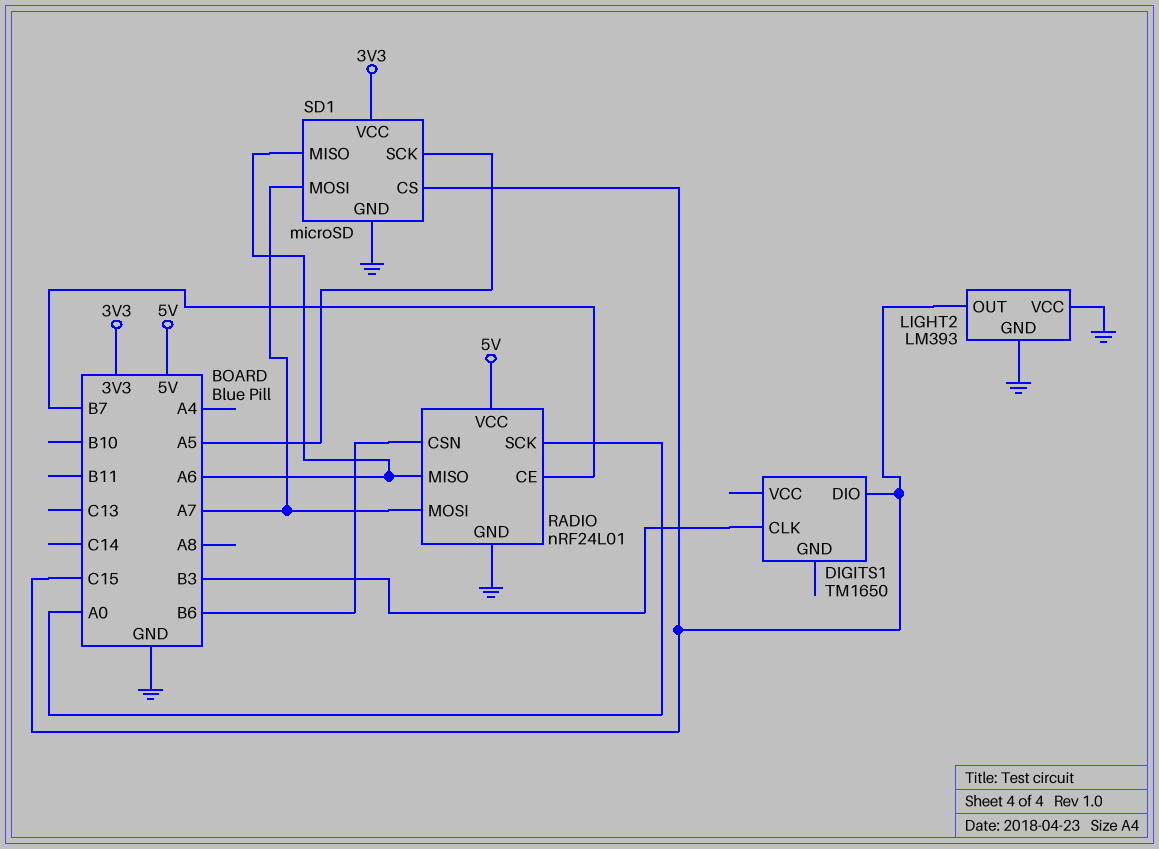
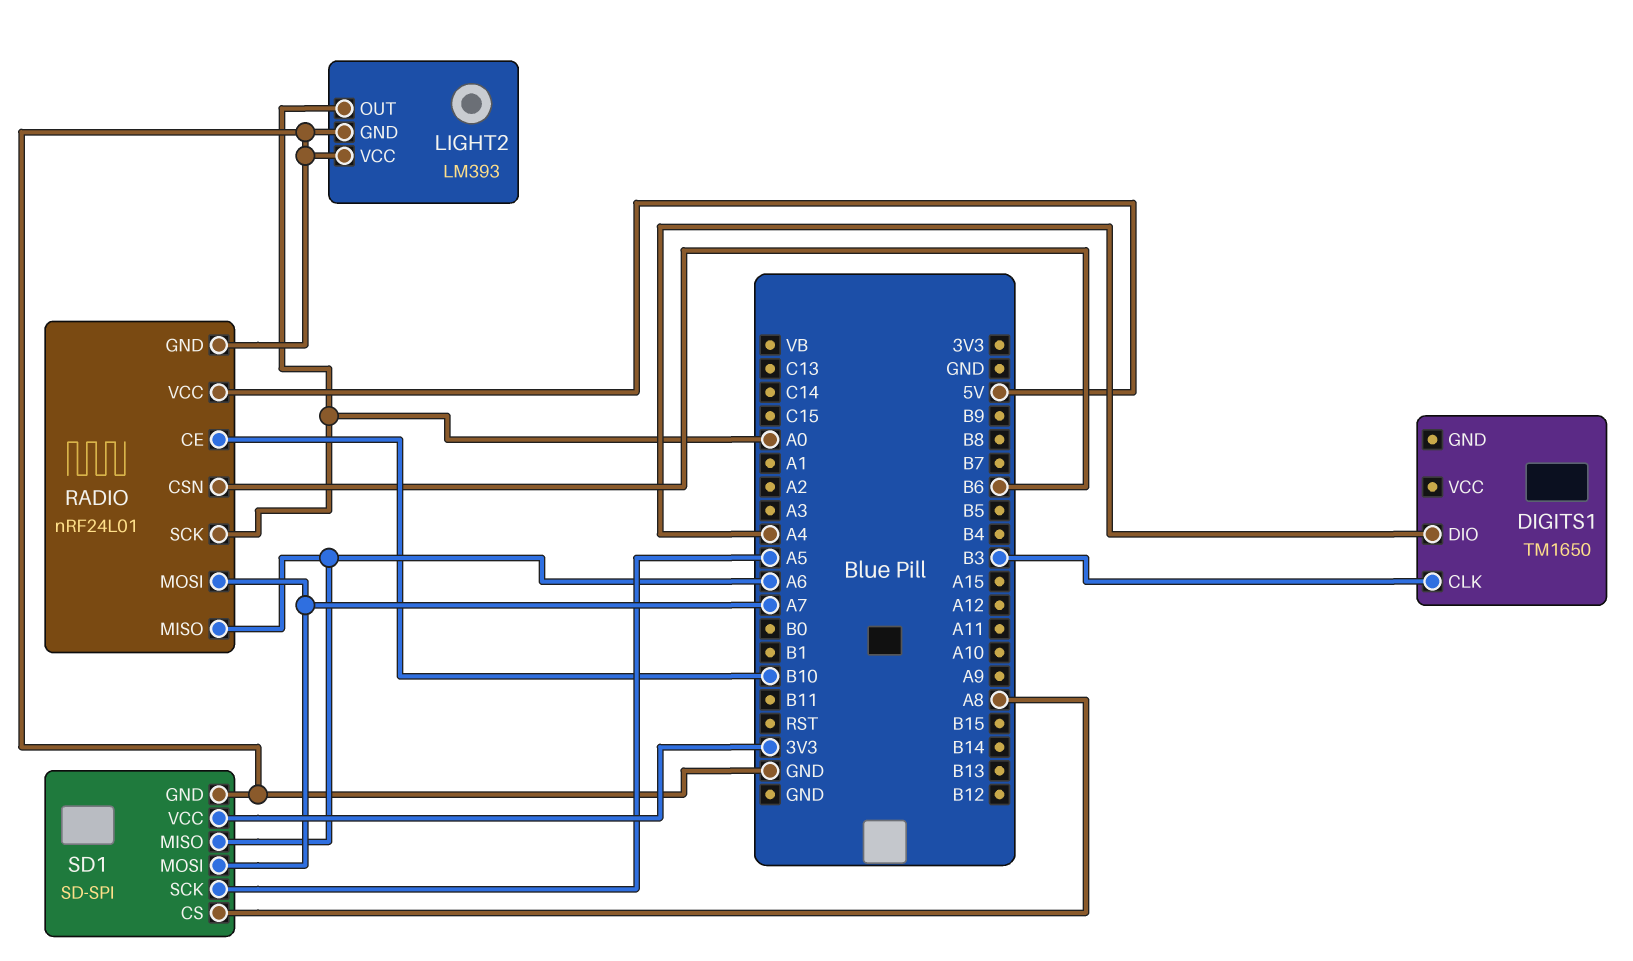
DIGITS1 pin DIO: C15 -> A4
LIGHT2 pin OUT: C15 -> A0
RADIO pin CE: B7 -> B10
SD1: microSD -> SD-SPI
SD1 pin CS: C15 -> A8

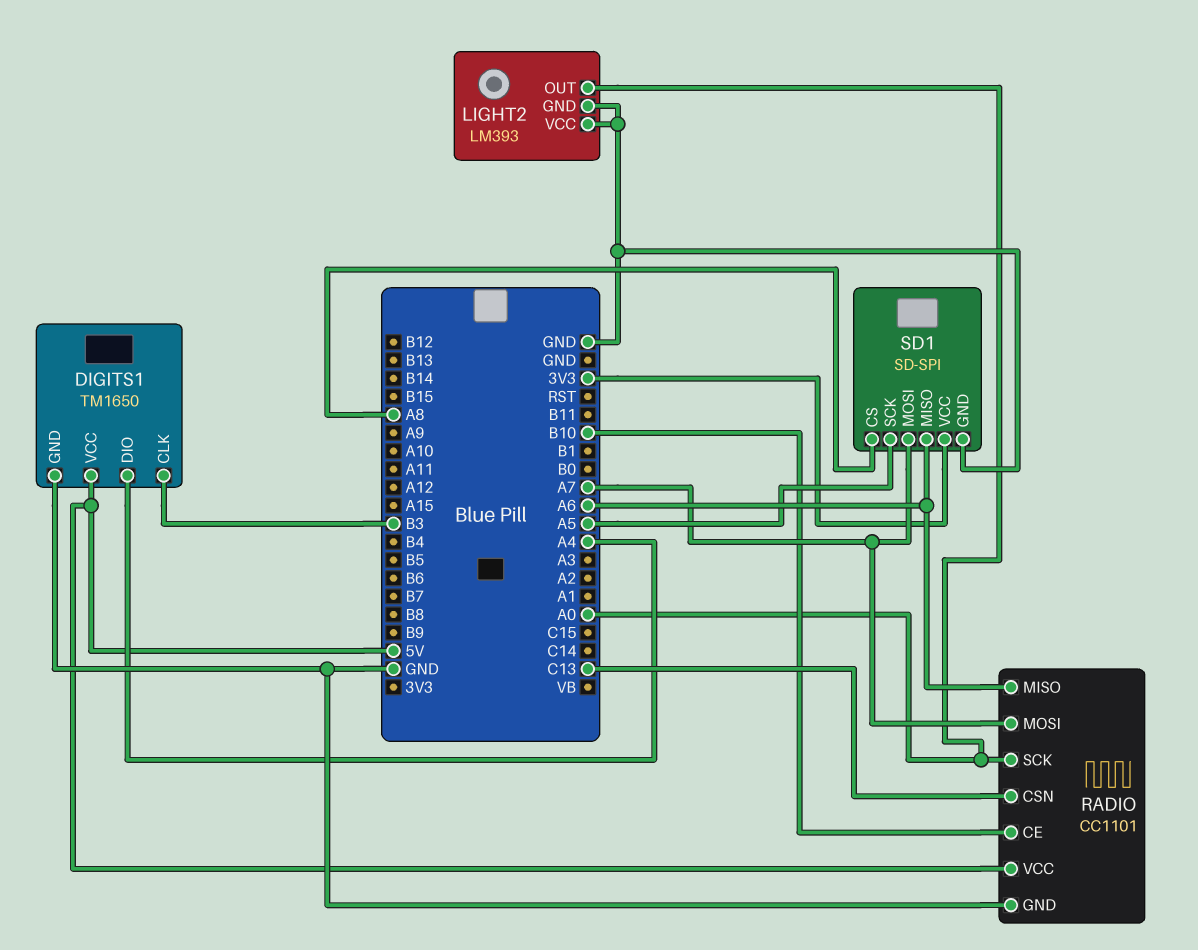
DIGITS1 pin GND: none -> GND
DIGITS1 pin VCC: none -> 5V
RADIO: nRF24L01 -> CC1101
RADIO pin CSN: B6 -> C13

